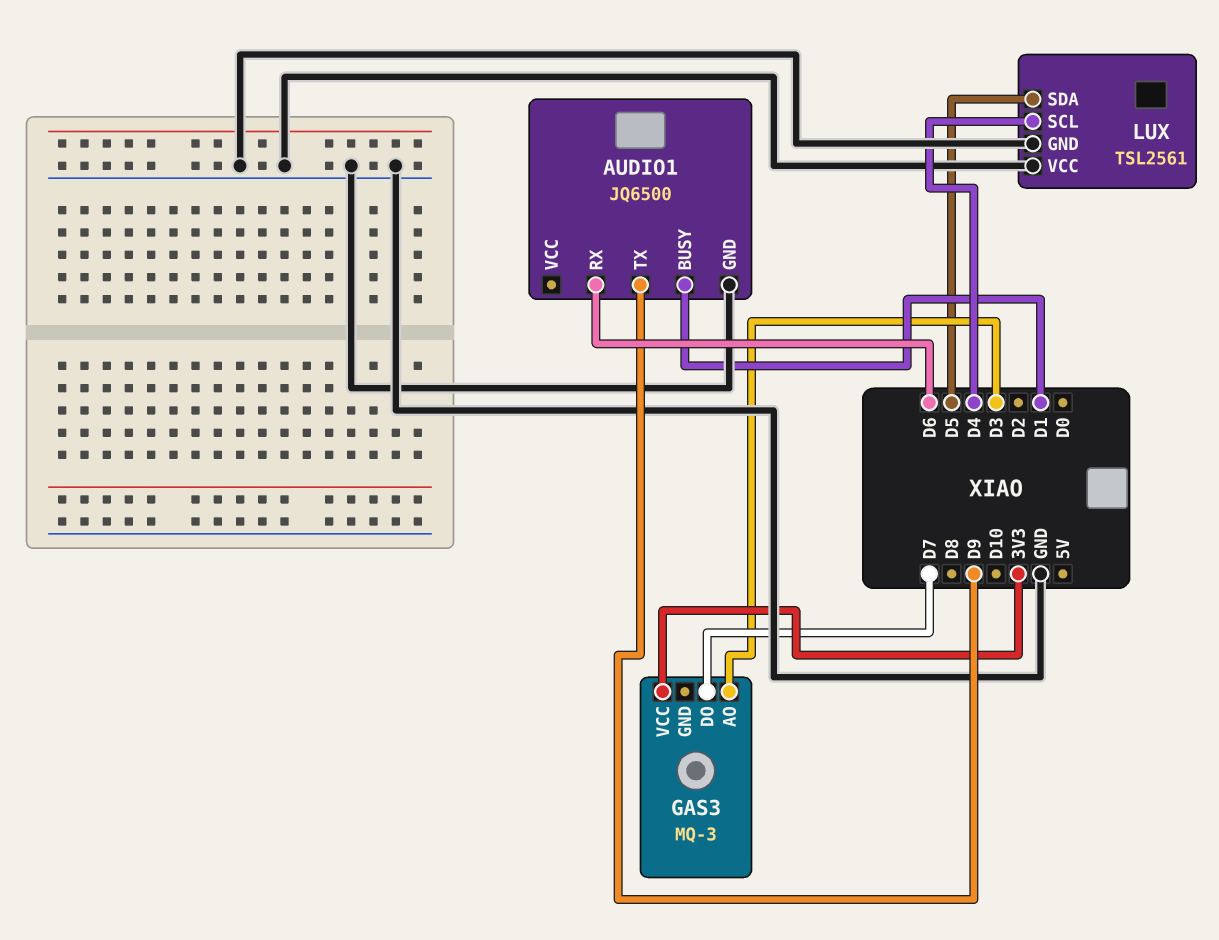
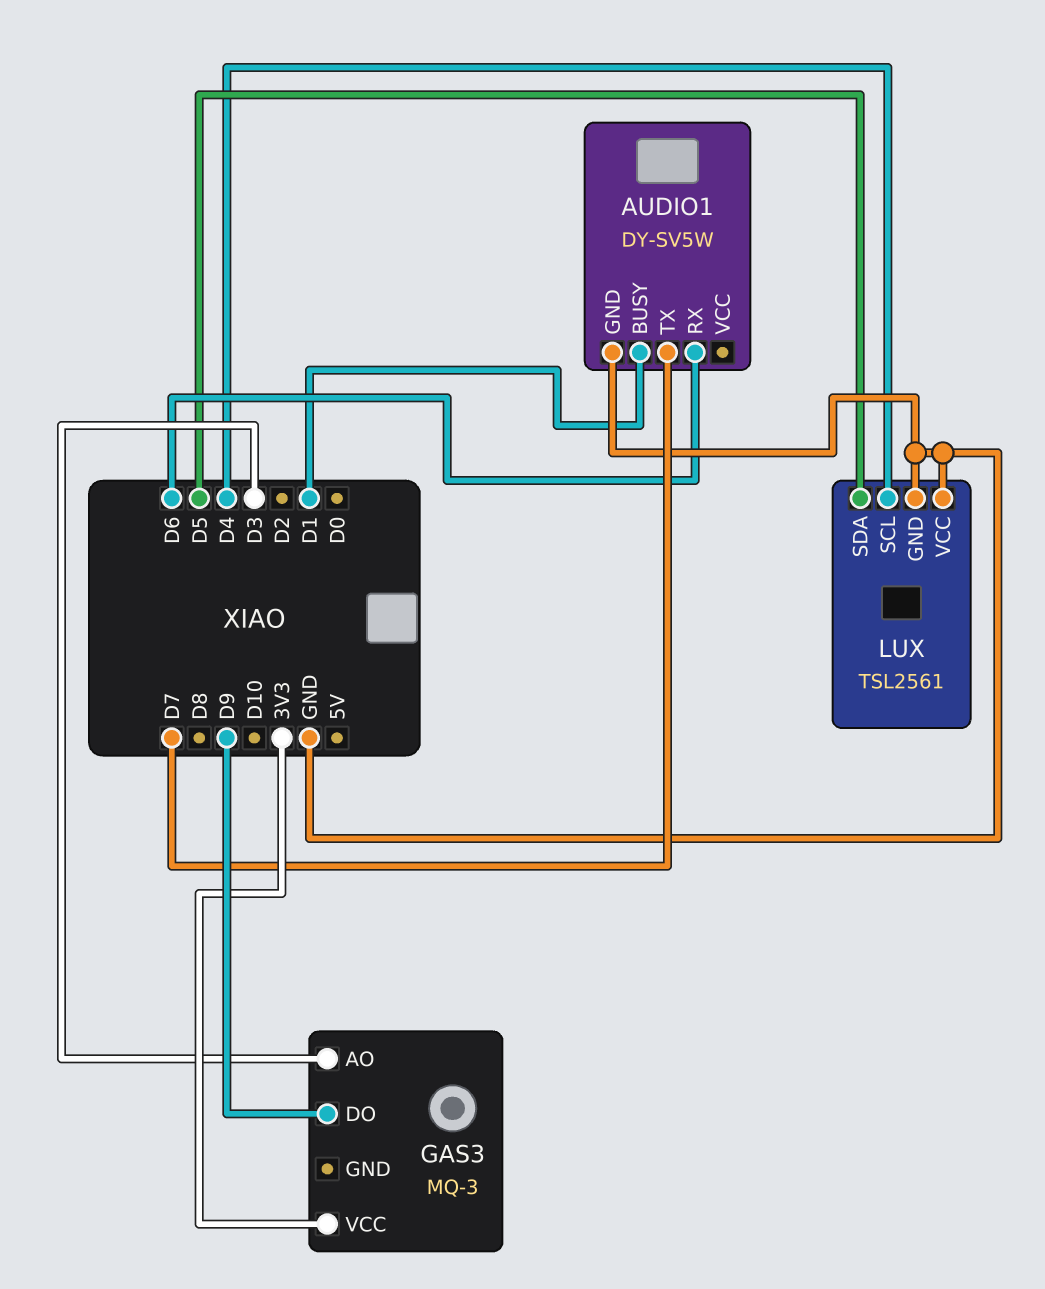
AUDIO1: JQ6500 -> DY-SV5W
AUDIO1 pin TX: D9 -> D7
GAS3 pin DO: D7 -> D9

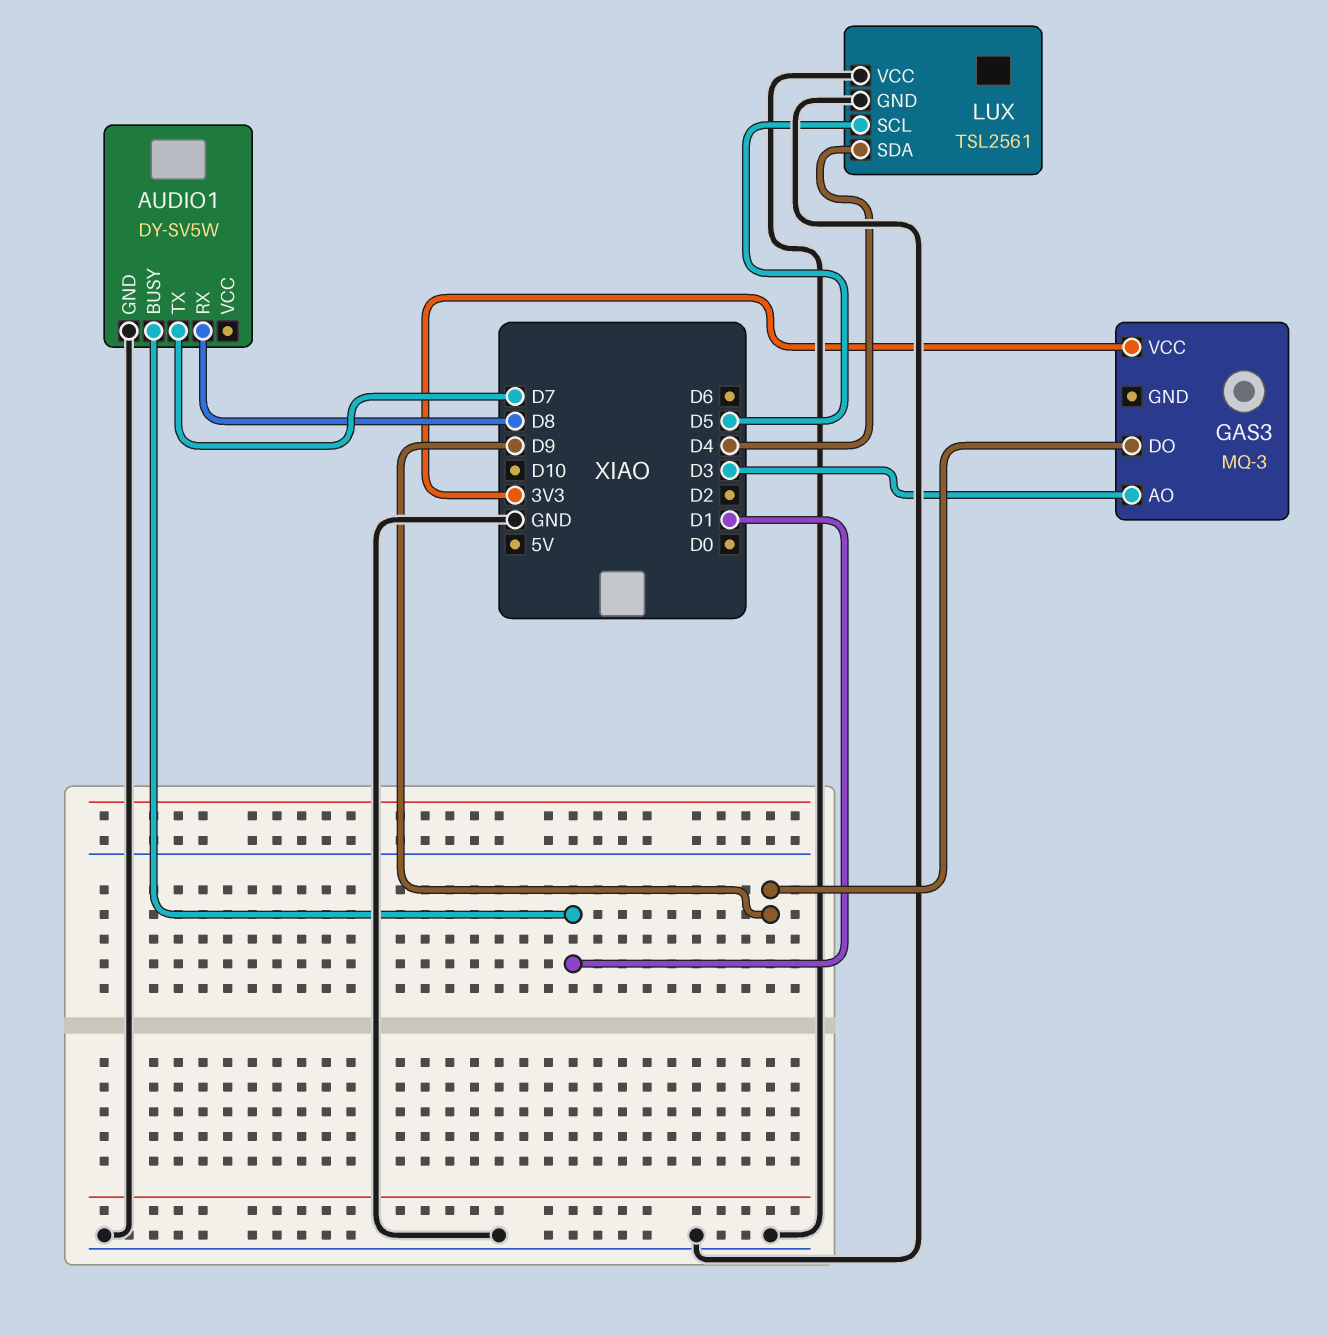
AUDIO1 pin RX: D6 -> D8
LUX pin SCL: D4 -> D5
LUX pin SDA: D5 -> D4

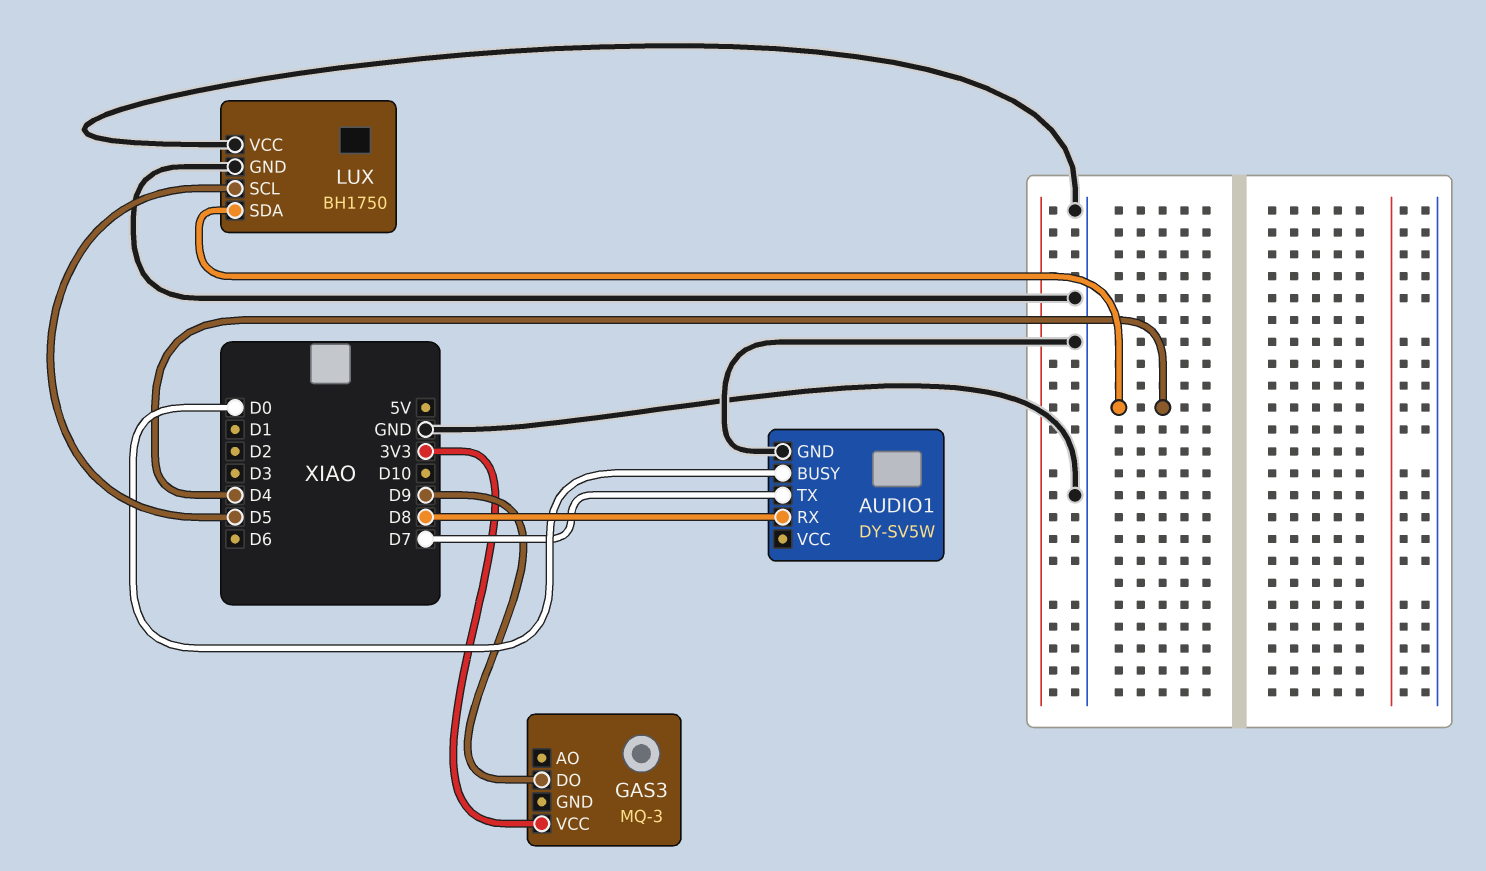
AUDIO1 pin BUSY: D1 -> D0
GAS3 pin AO: D3 -> none
LUX: TSL2561 -> BH1750

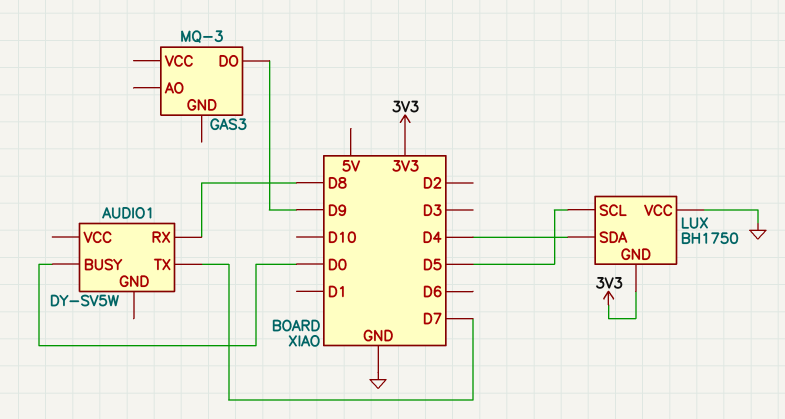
AUDIO1 pin GND: GND -> none
GAS3 pin VCC: 3V3 -> none
LUX pin GND: GND -> 3V3

